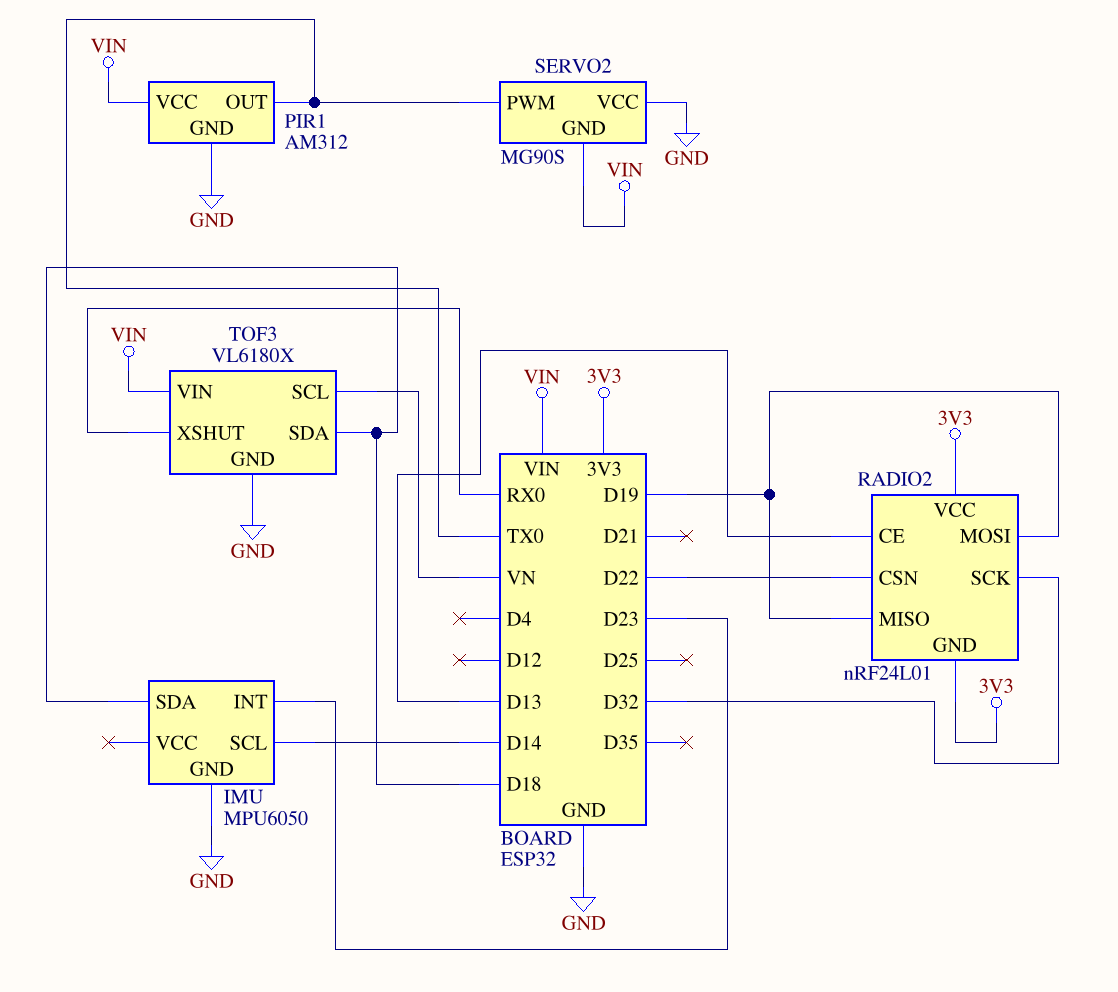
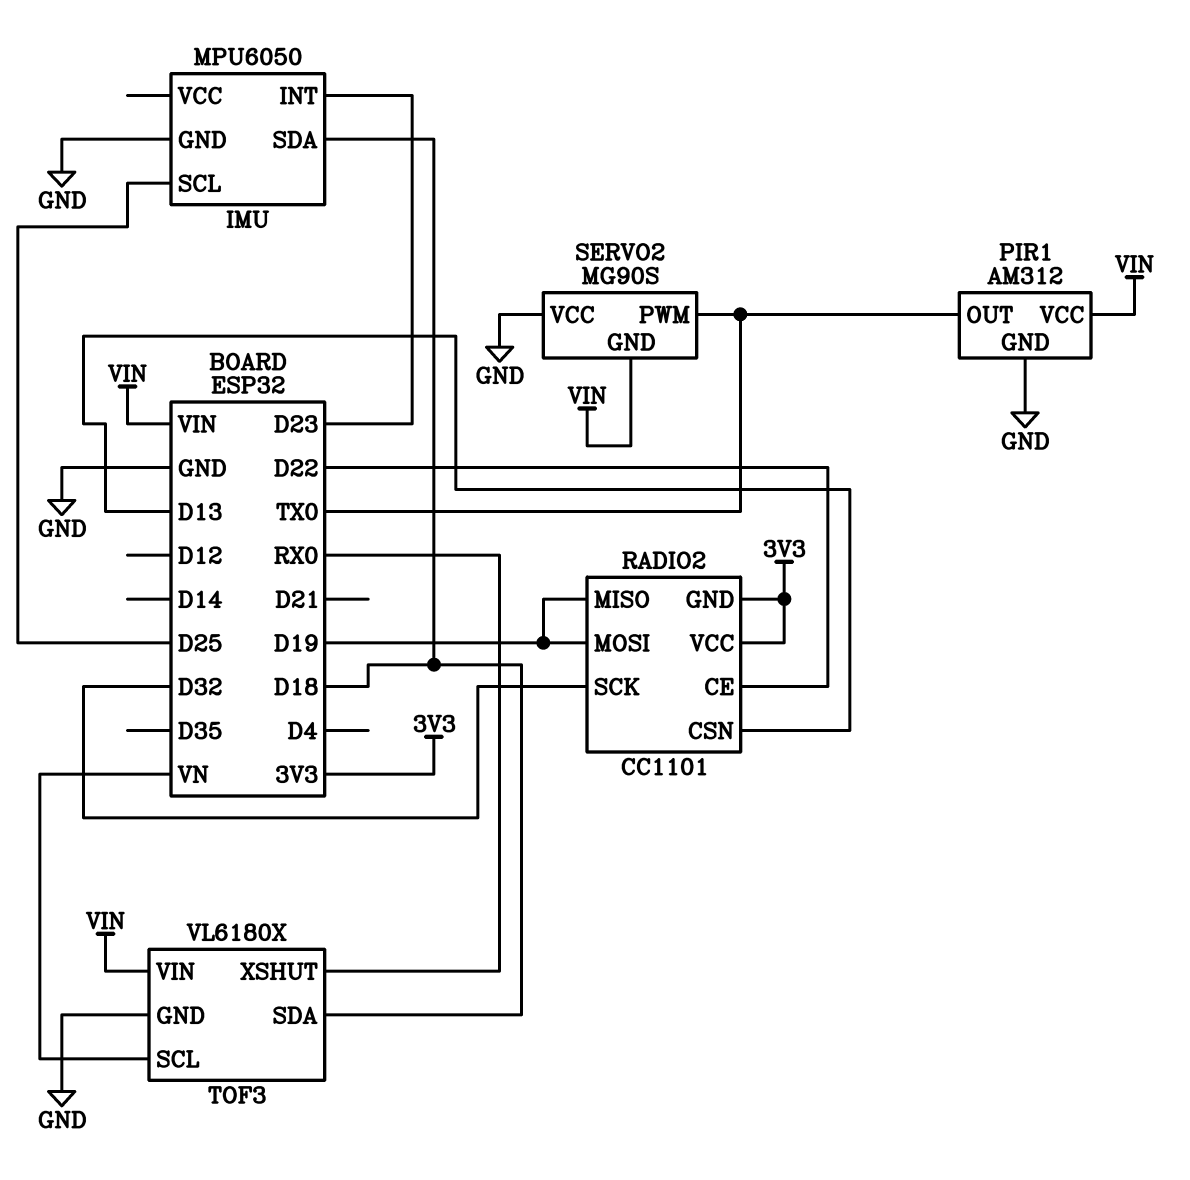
IMU pin SCL: D14 -> D25
RADIO2: nRF24L01 -> CC1101
RADIO2 pin CE: D13 -> D22
RADIO2 pin CSN: D22 -> D13

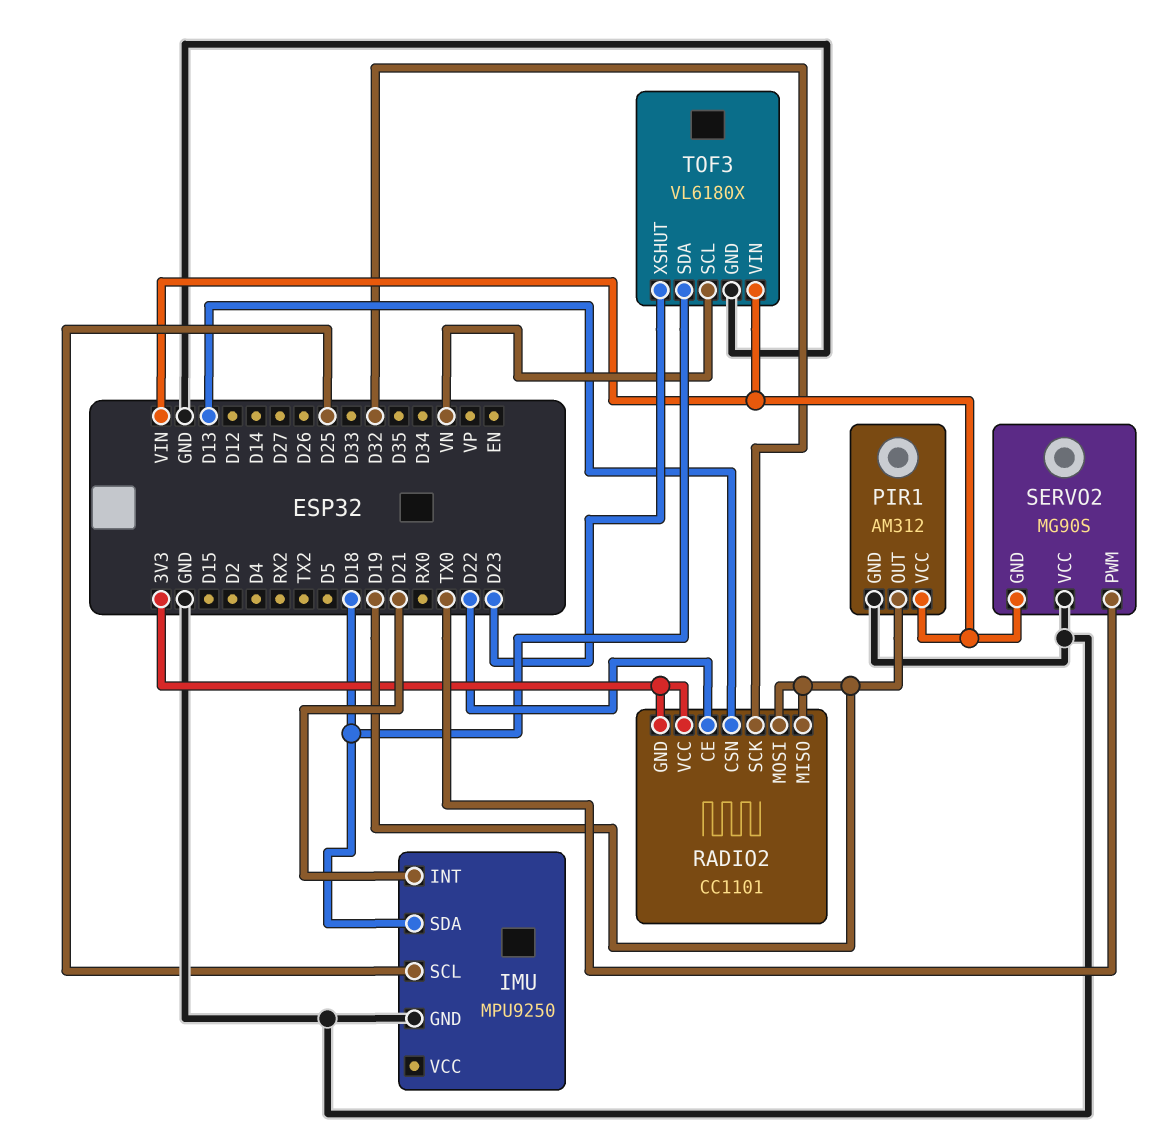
IMU: MPU6050 -> MPU9250
IMU pin INT: D23 -> D21
PIR1 pin OUT: TX0 -> D19
TOF3 pin XSHUT: RX0 -> D23

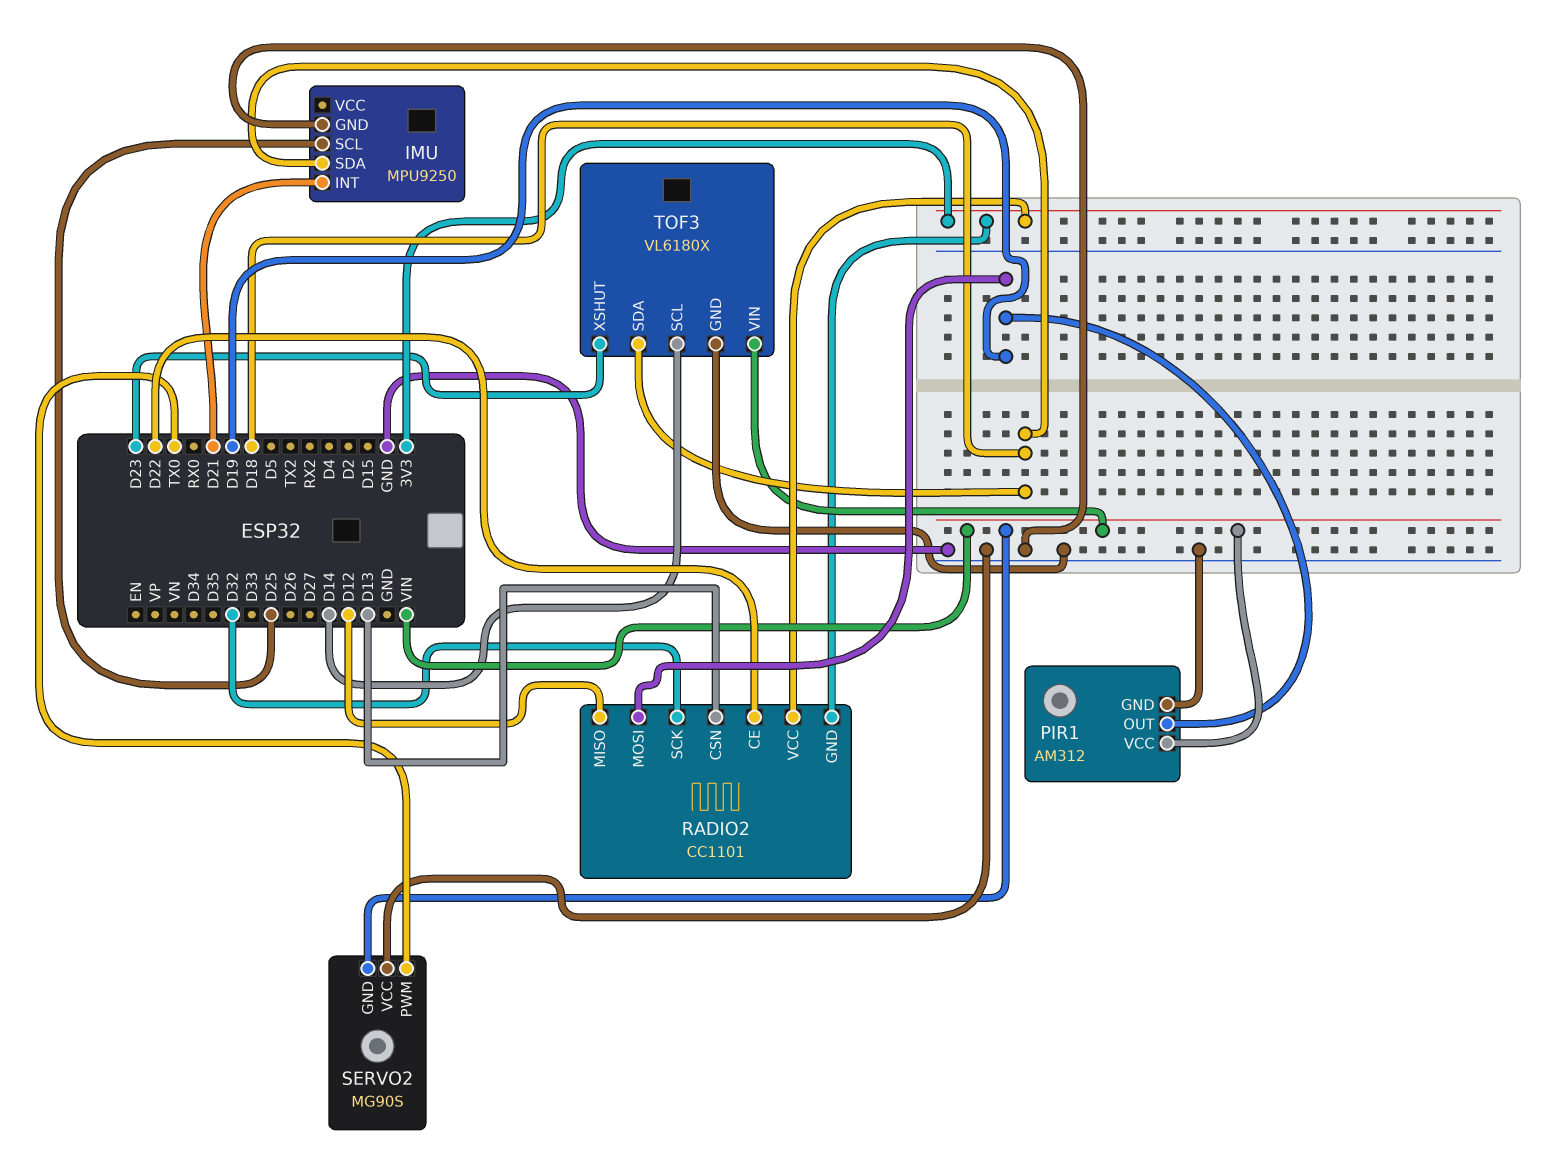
RADIO2 pin MISO: D19 -> D12
TOF3 pin SCL: VN -> D14

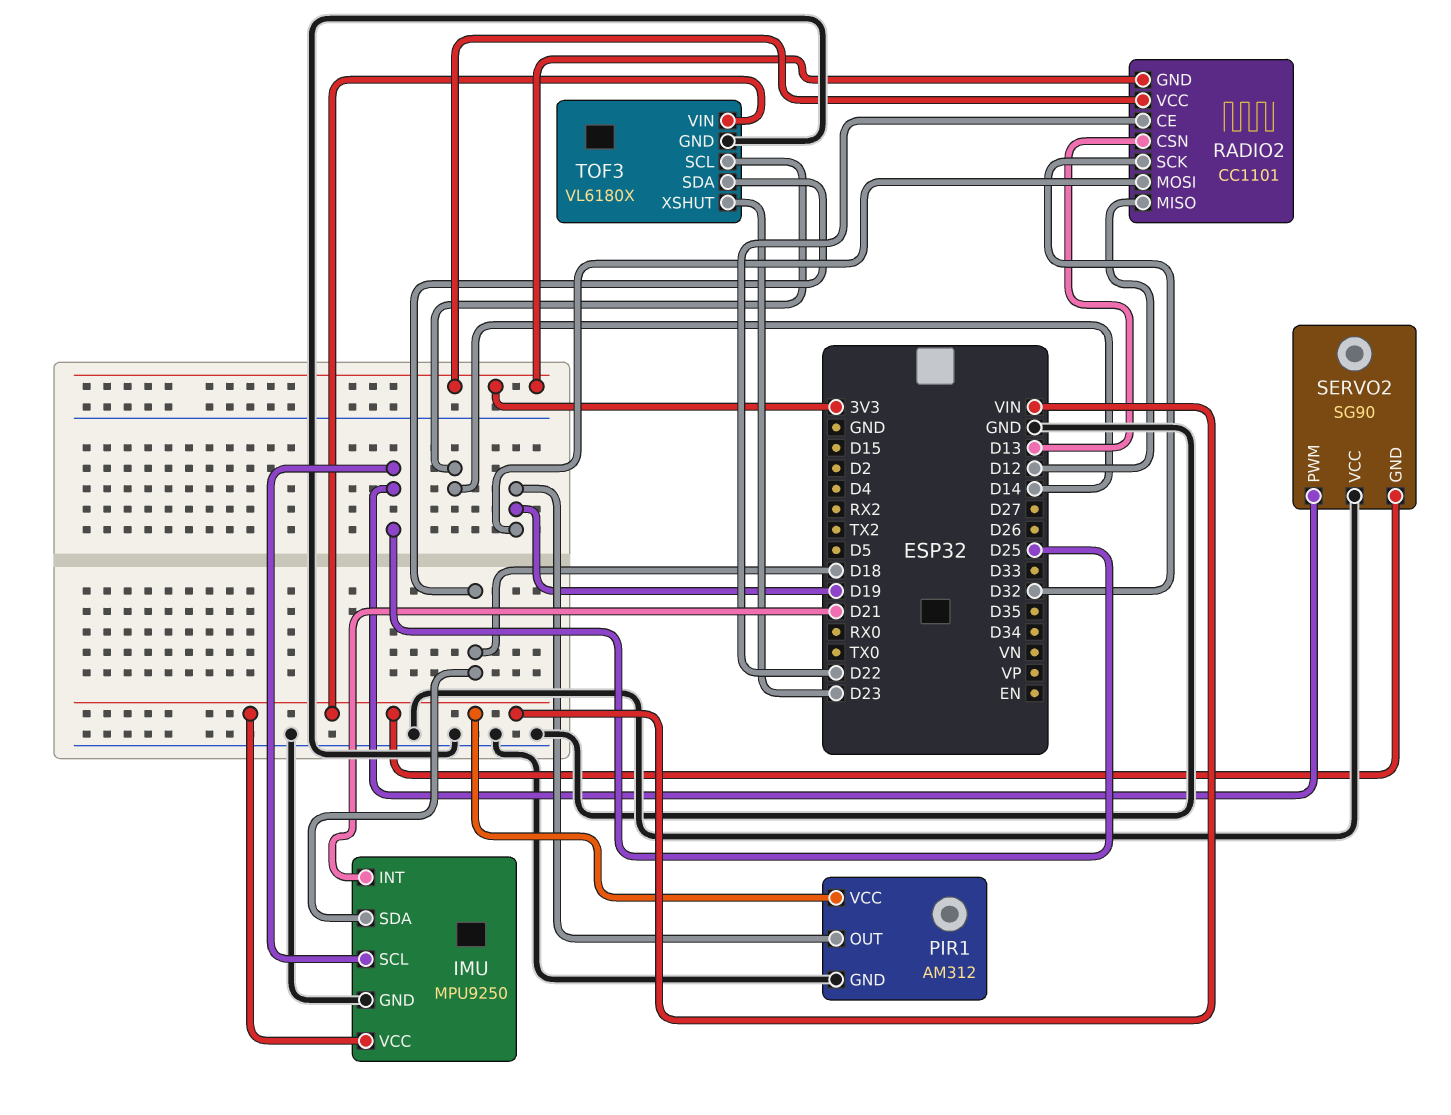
IMU pin VCC: none -> VIN
SERVO2: MG90S -> SG90
SERVO2 pin PWM: TX0 -> D25

